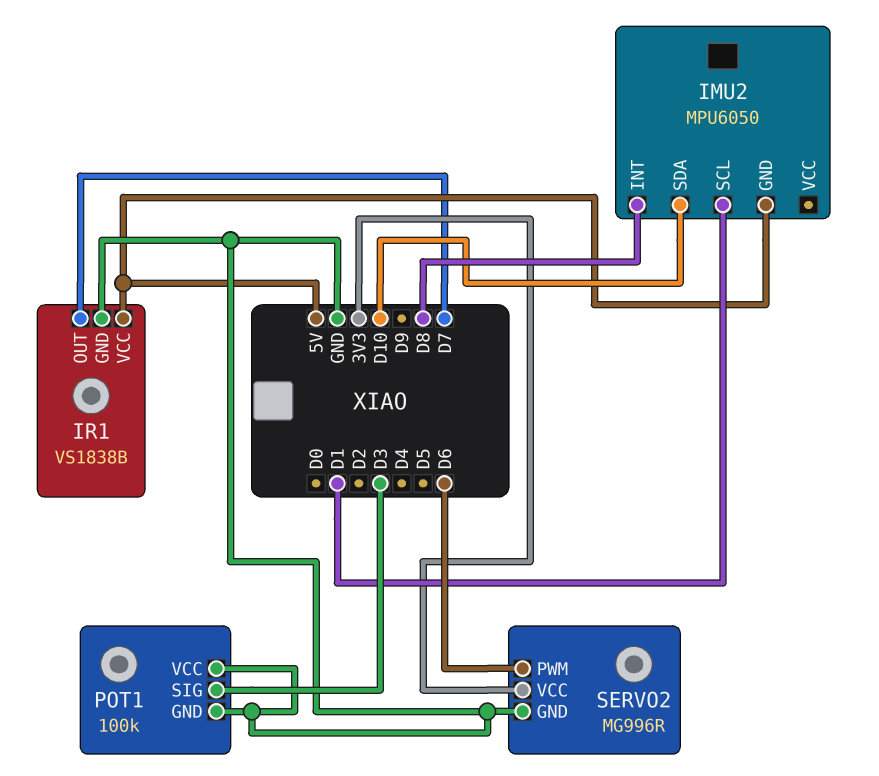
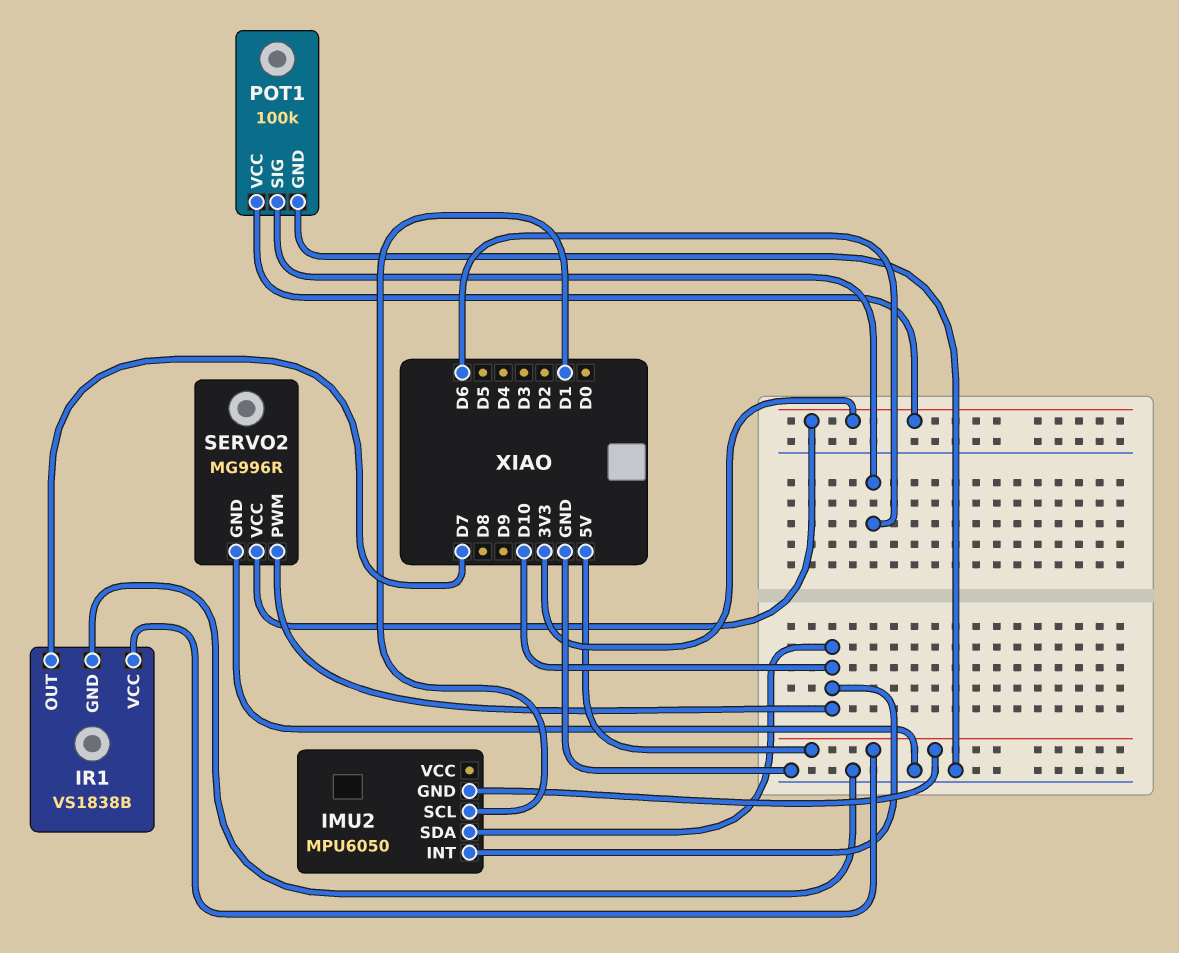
IMU2 pin INT: D8 -> D10
POT1 pin SIG: D3 -> D6
POT1 pin VCC: GND -> 3V3
SERVO2 pin PWM: D6 -> D10

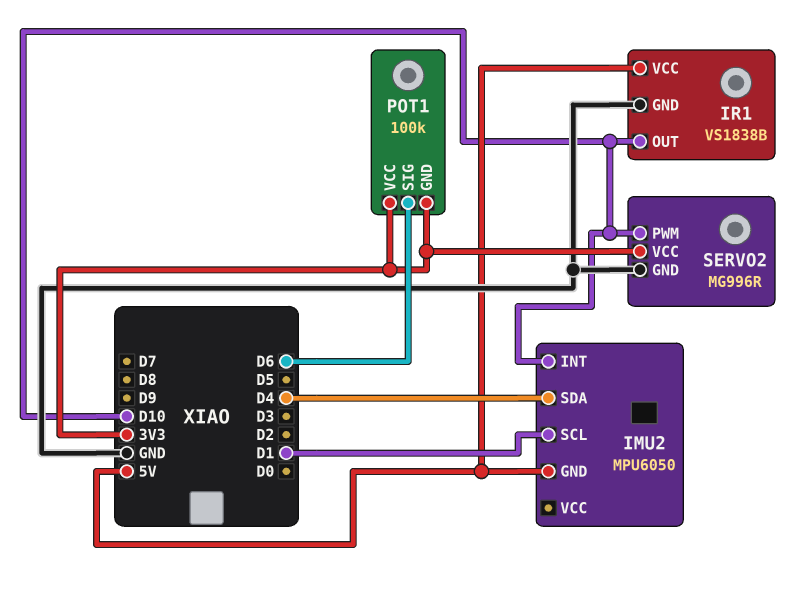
IMU2 pin SDA: D10 -> D4
IR1 pin OUT: D7 -> D10
POT1 pin GND: GND -> 3V3

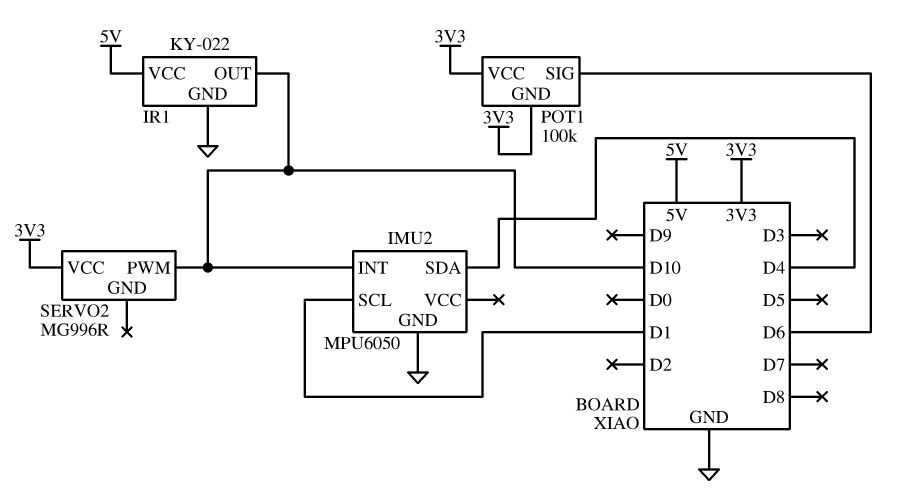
IMU2 pin GND: 5V -> GND
IR1: VS1838B -> KY-022
SERVO2 pin GND: GND -> none

